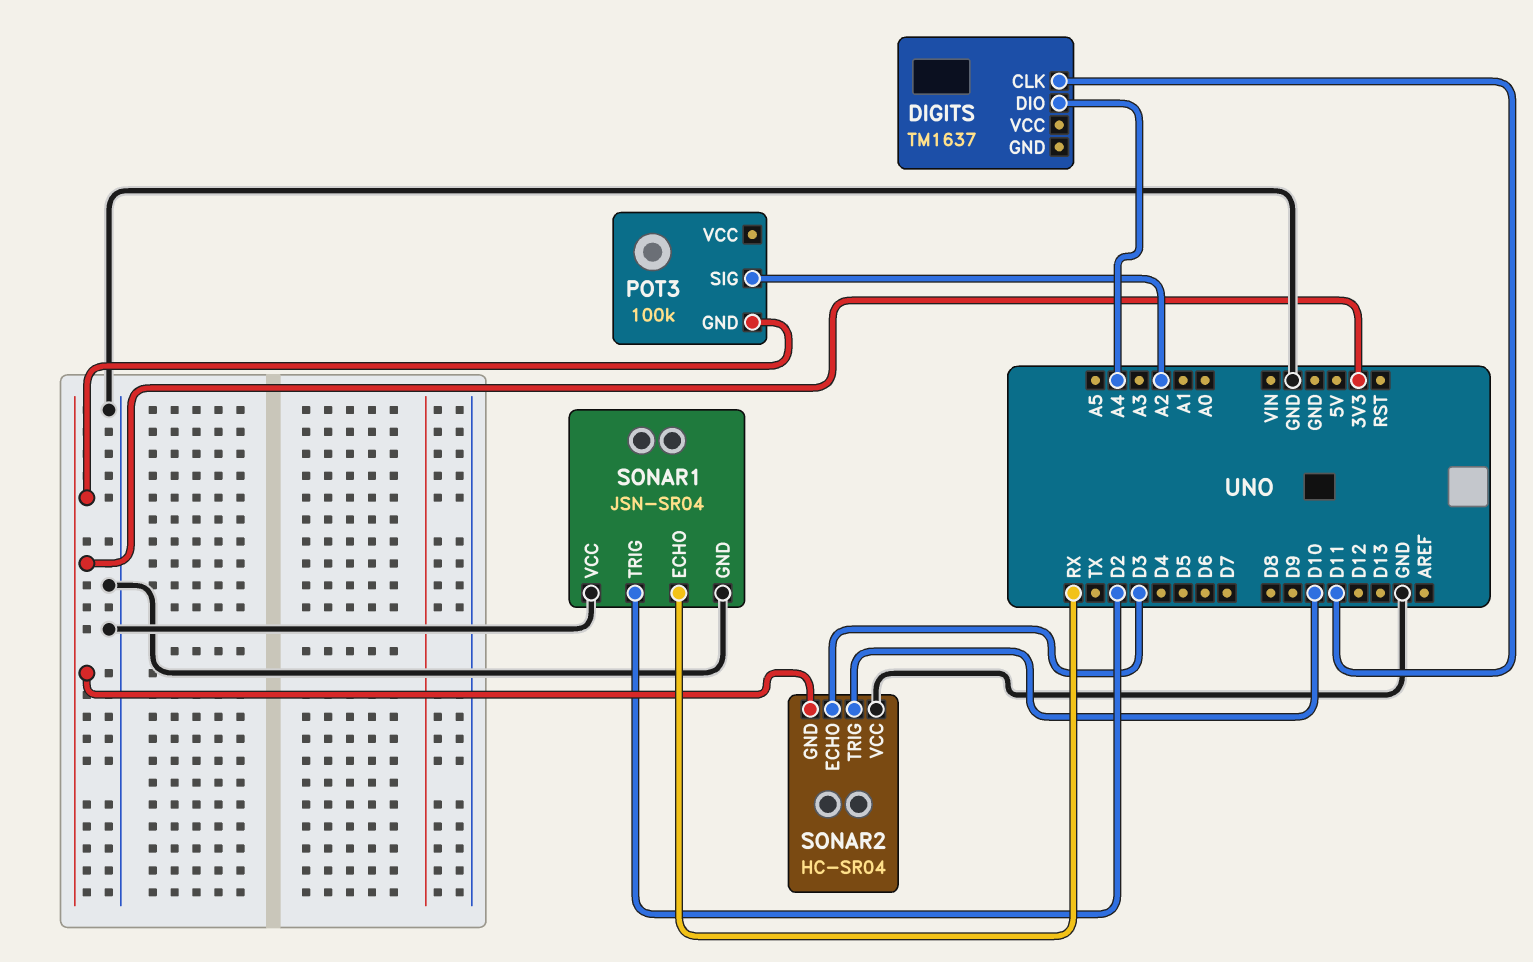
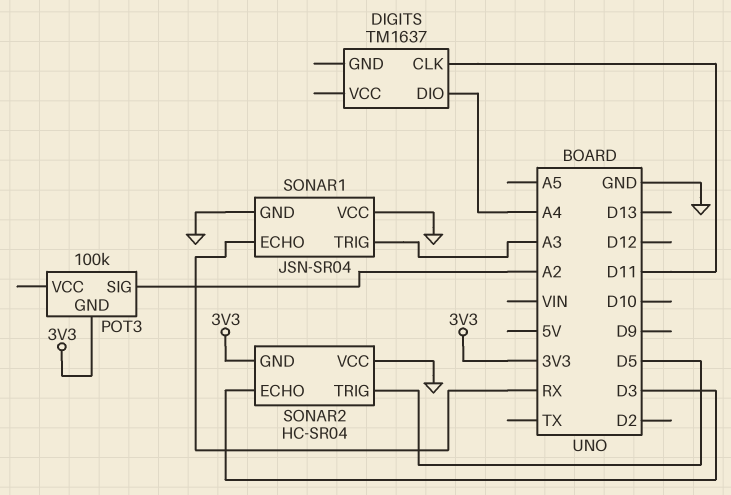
SONAR1 pin TRIG: D2 -> A3
SONAR2 pin TRIG: D10 -> D5

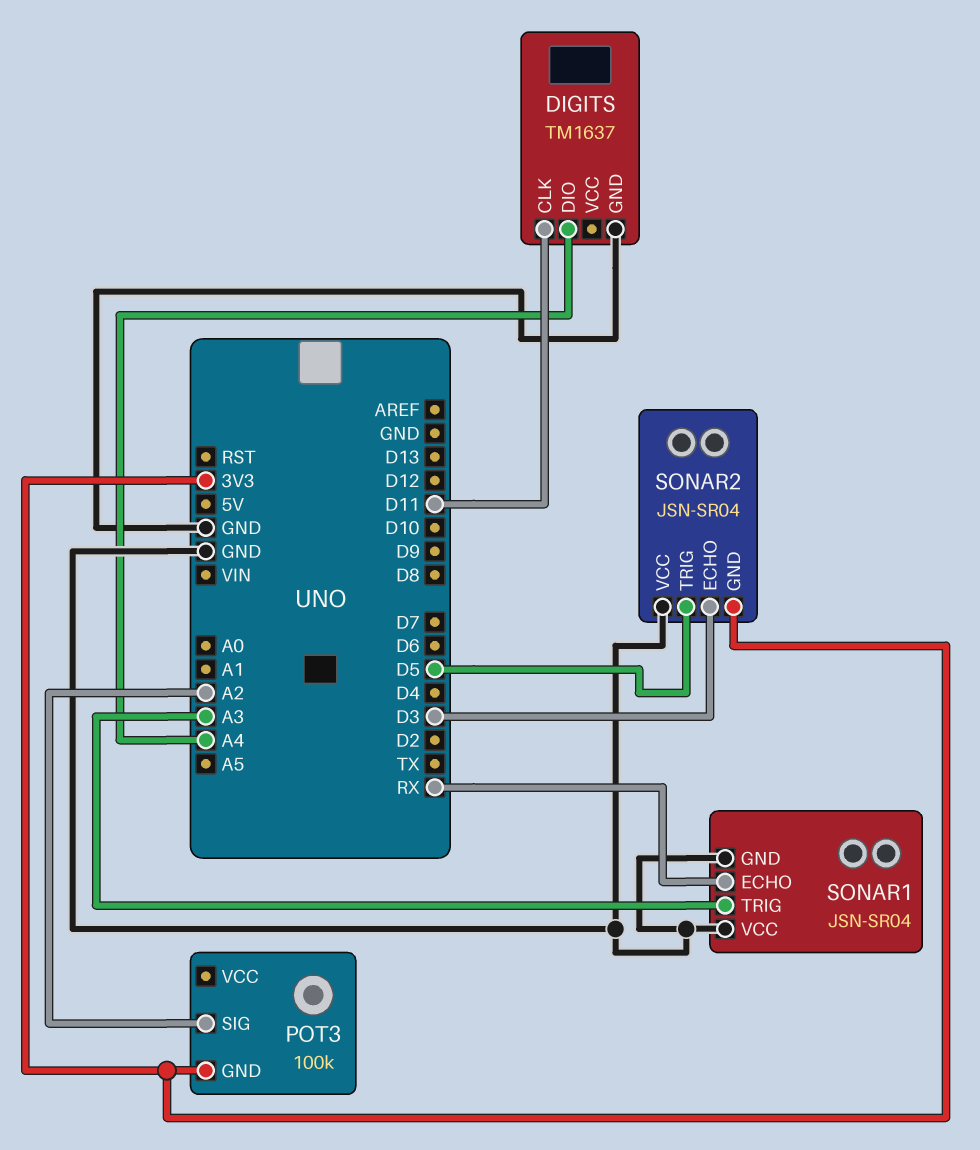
DIGITS pin GND: none -> GND
SONAR2: HC-SR04 -> JSN-SR04

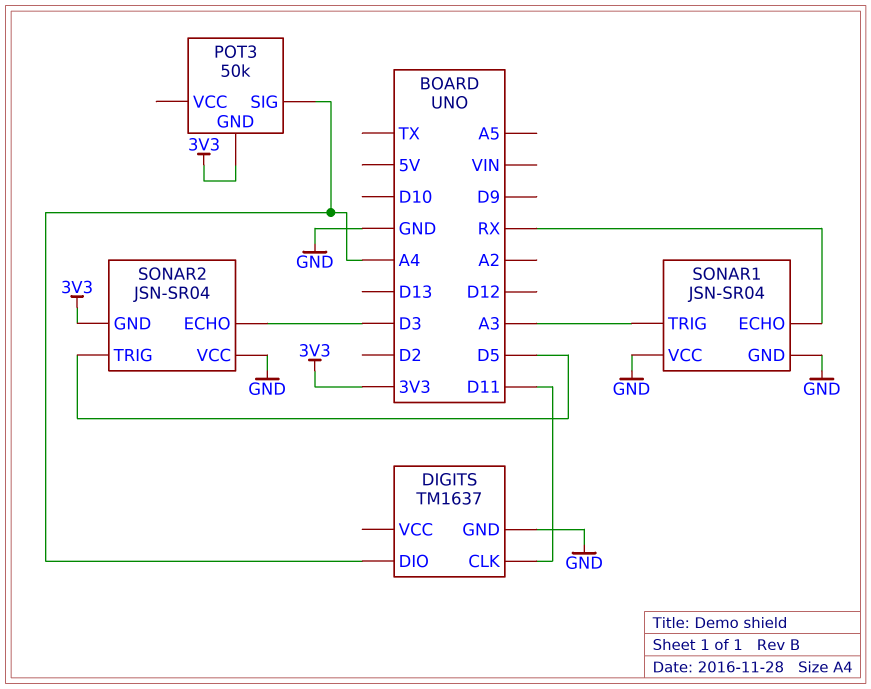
POT3: 100k -> 50k
POT3 pin SIG: A2 -> A4

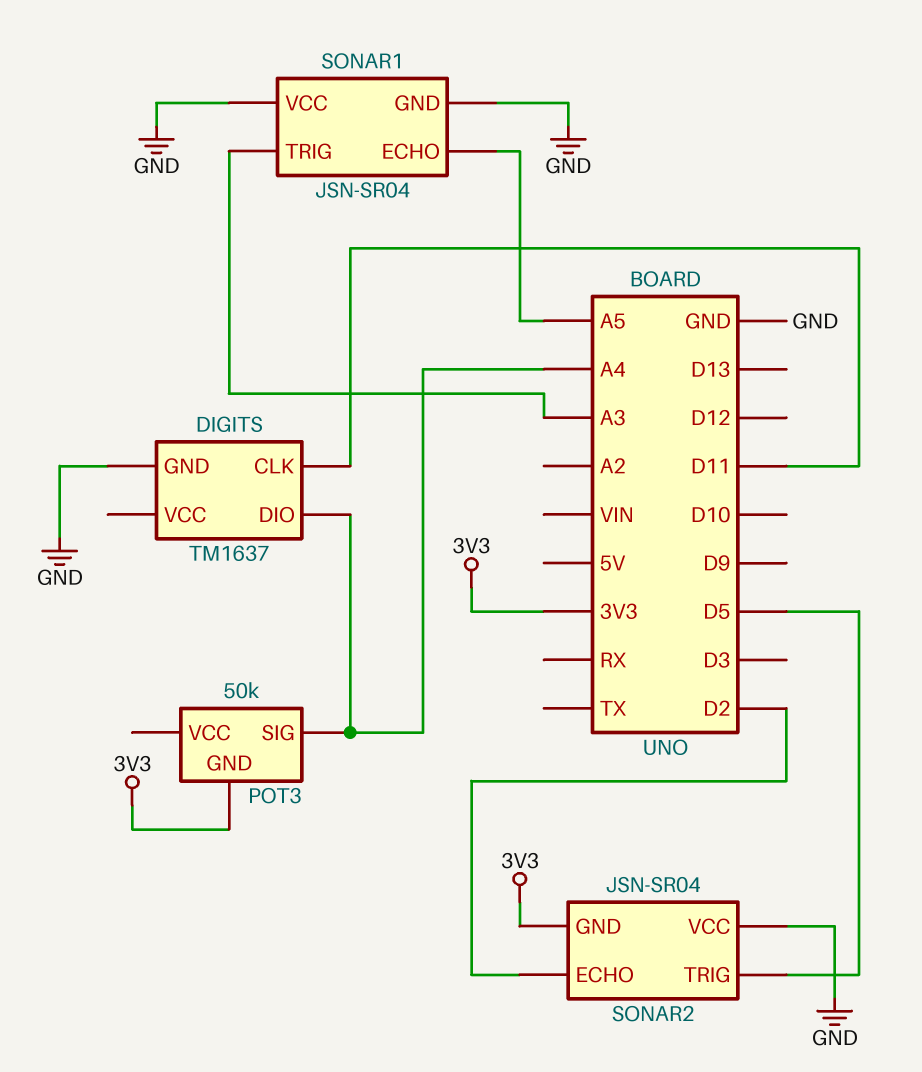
SONAR1 pin ECHO: RX -> A5
SONAR2 pin ECHO: D3 -> D2

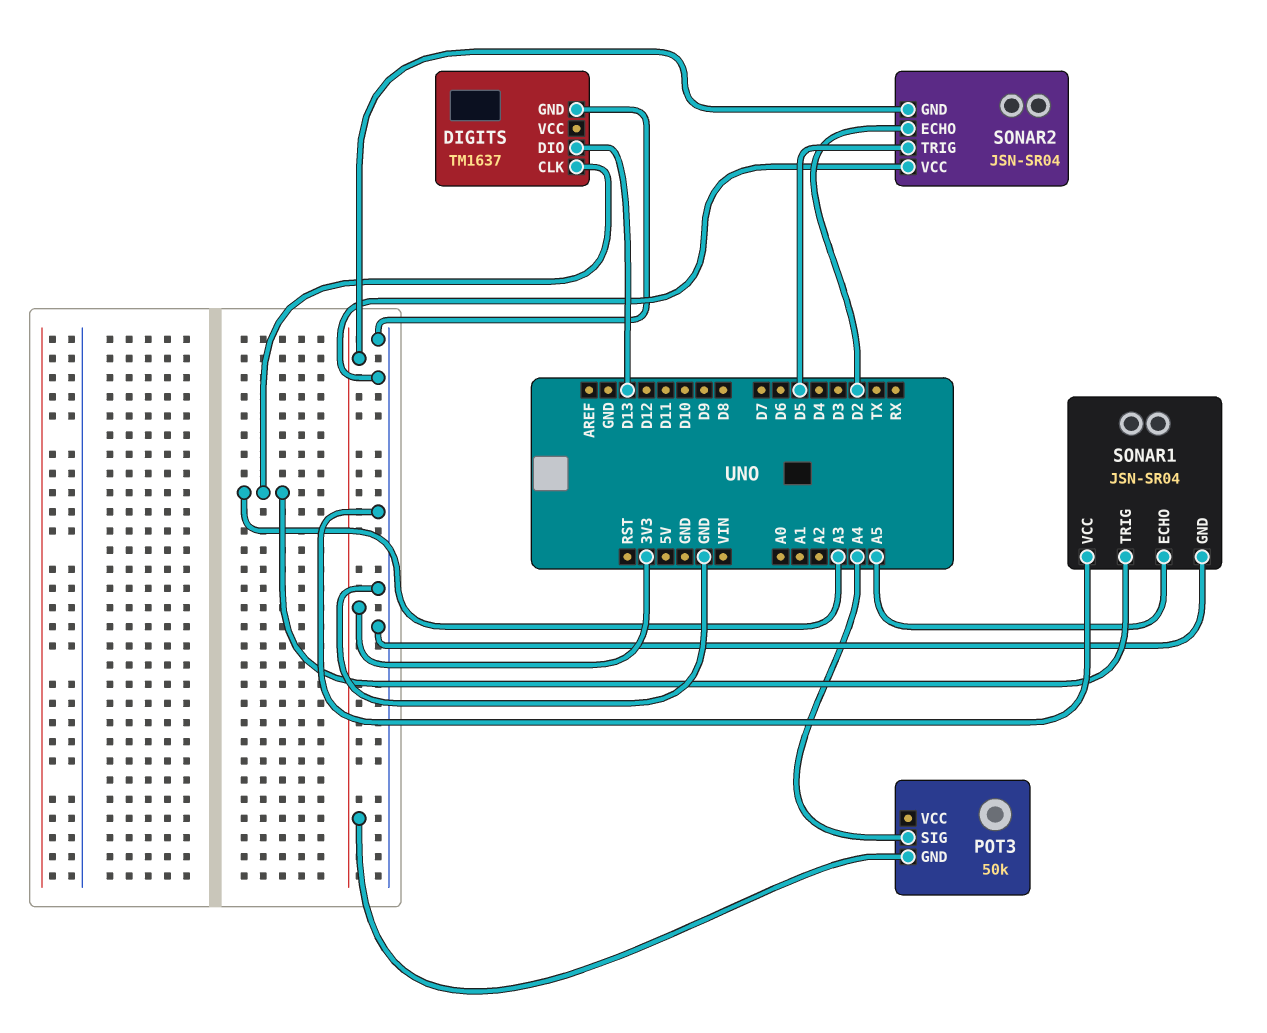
DIGITS pin CLK: D11 -> A3
DIGITS pin DIO: A4 -> D13

